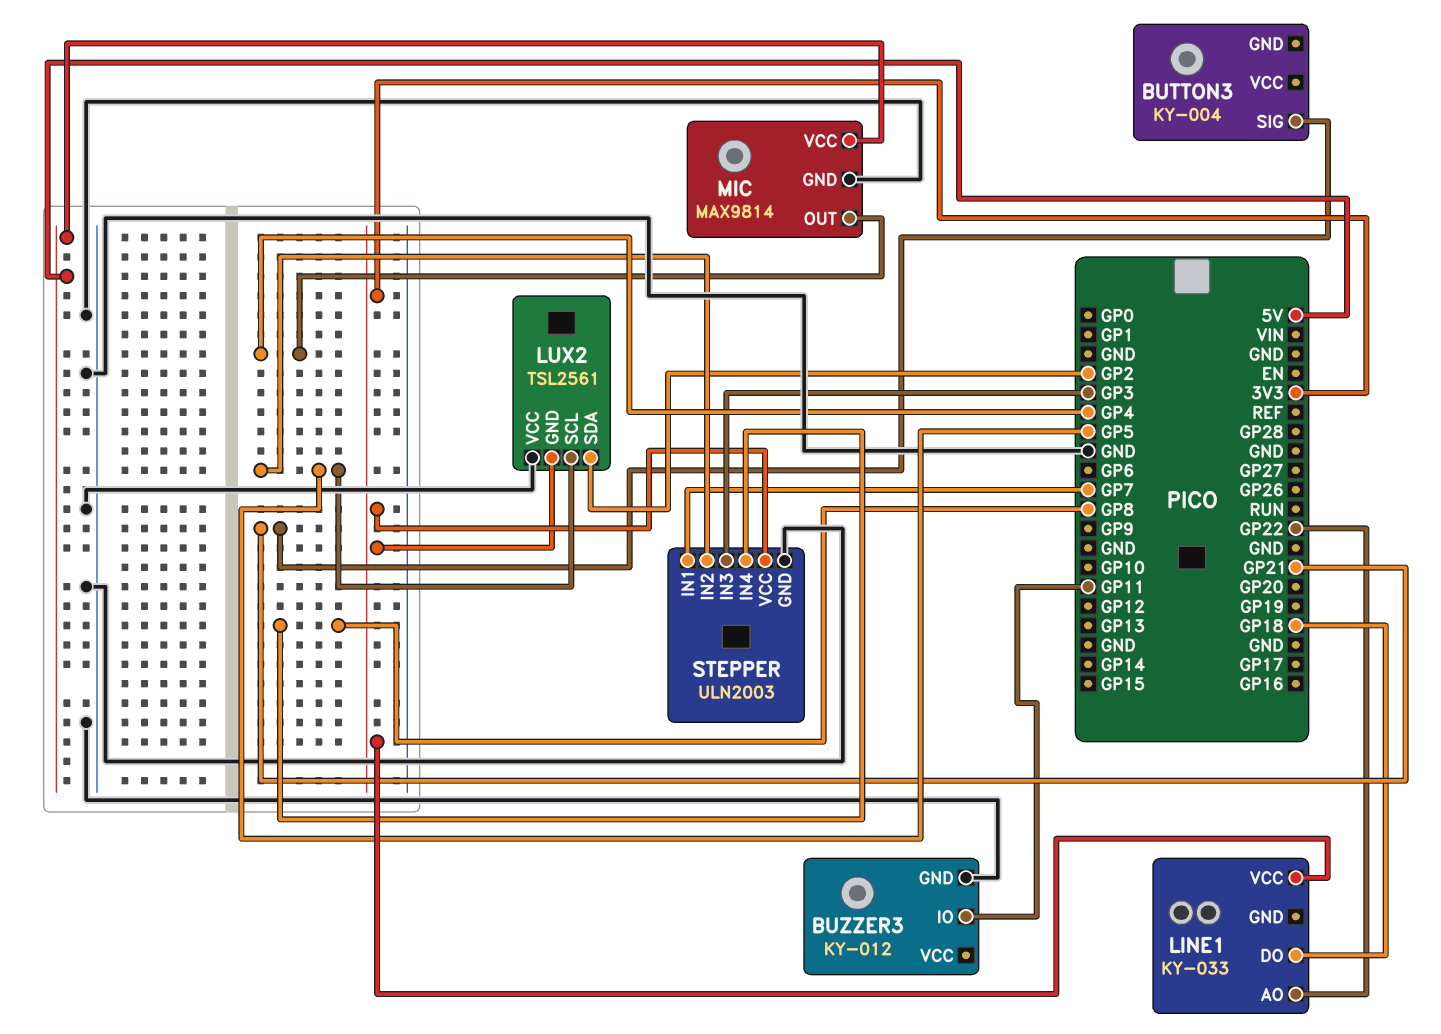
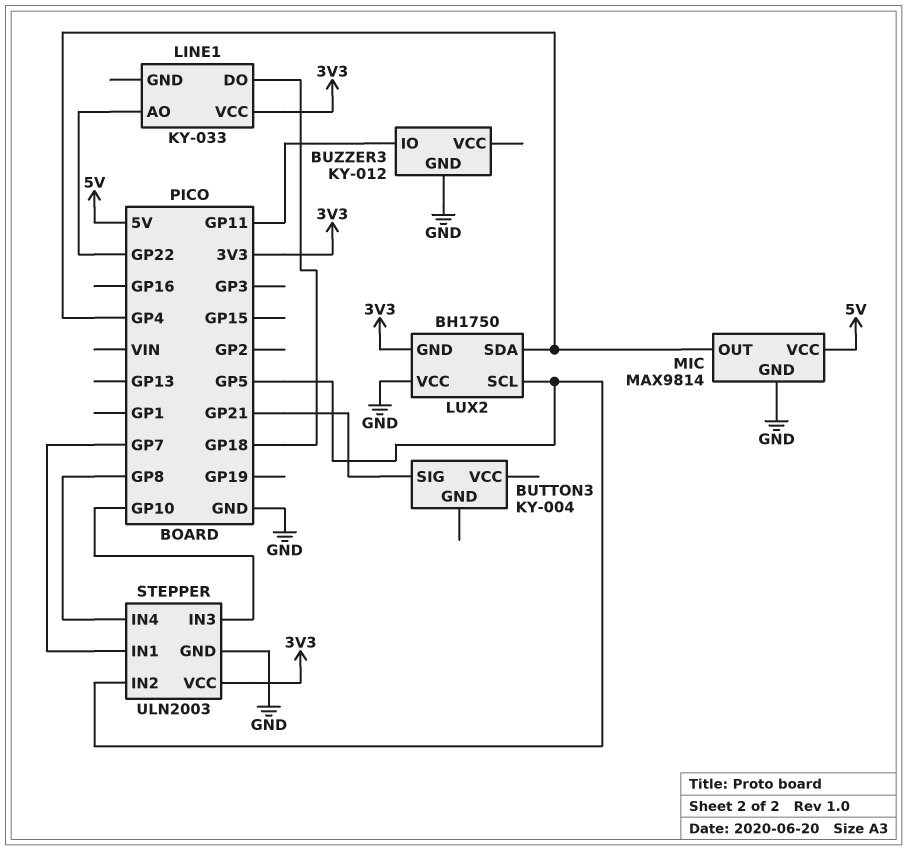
LUX2: TSL2561 -> BH1750
LUX2 pin SDA: GP2 -> GP4
STEPPER pin IN3: GP3 -> GP10

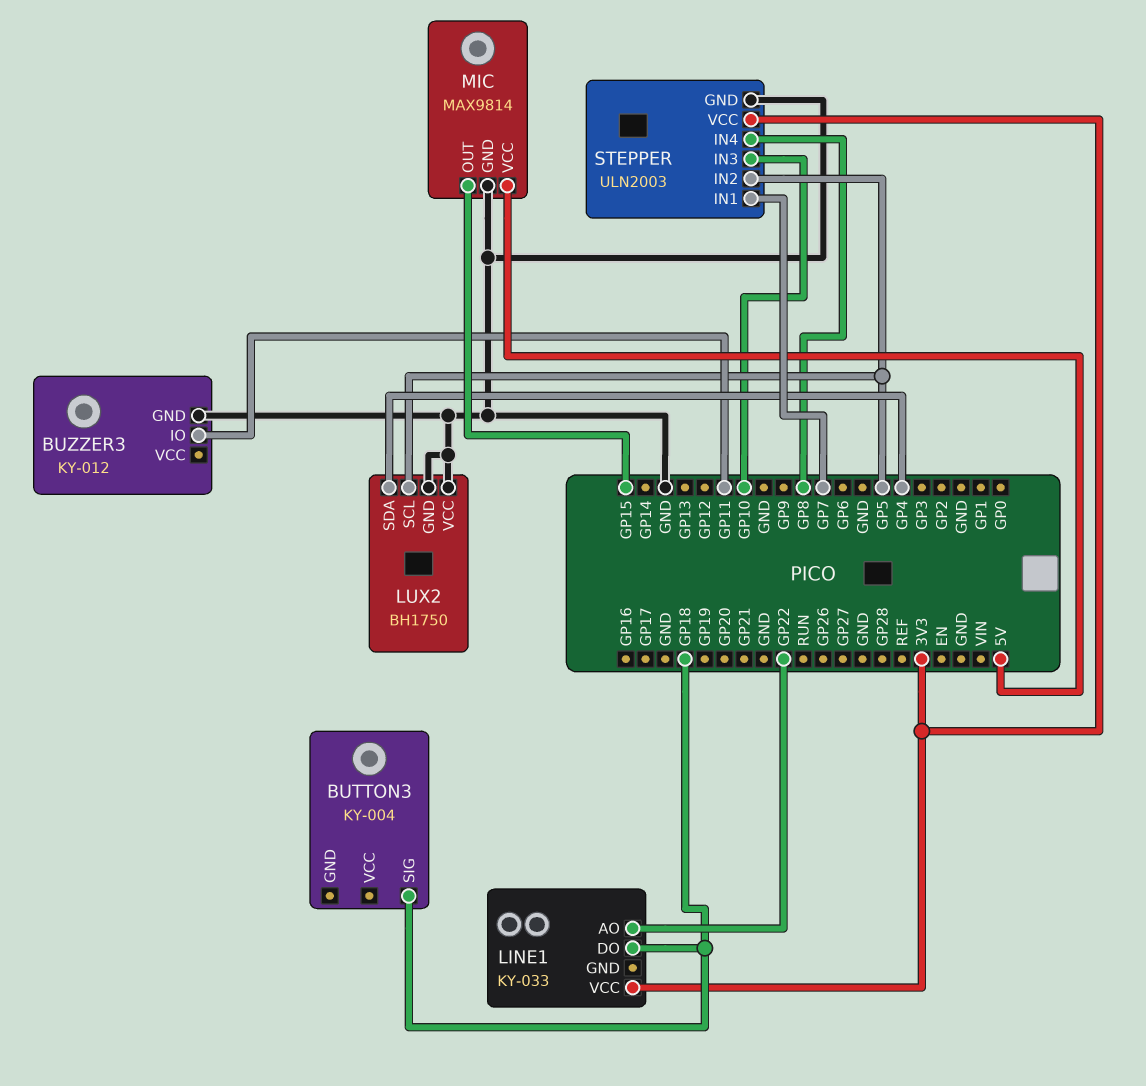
BUTTON3 pin SIG: GP21 -> GP18
LUX2 pin GND: 3V3 -> GND
MIC pin OUT: GP4 -> GP15

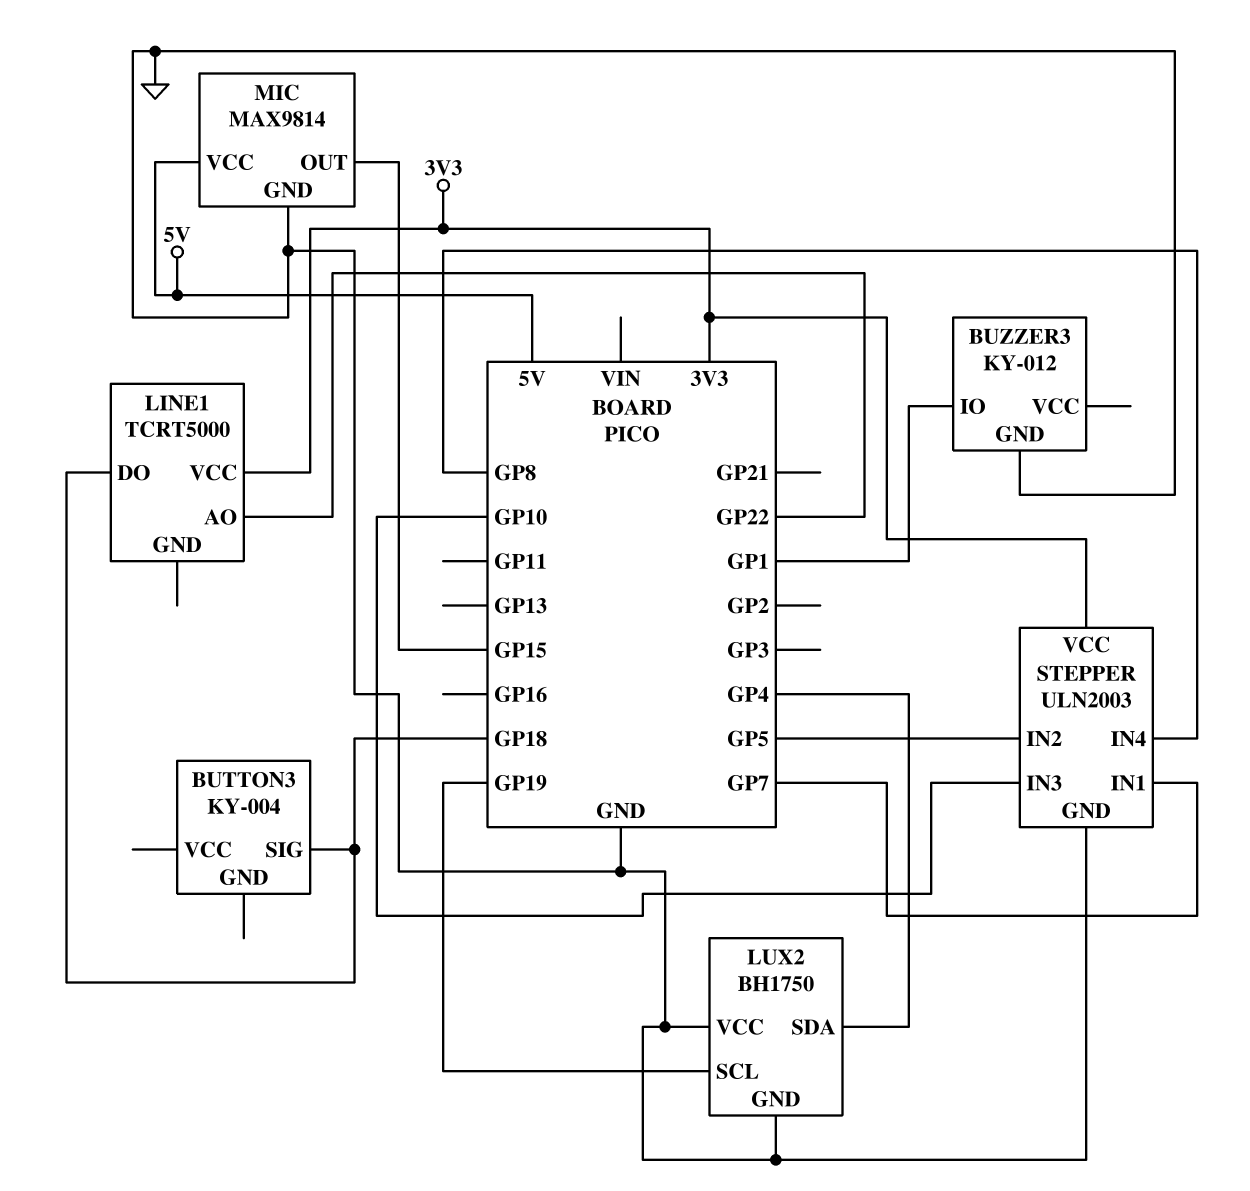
BUZZER3 pin IO: GP11 -> GP1
LINE1: KY-033 -> TCRT5000
LUX2 pin SCL: GP5 -> GP19

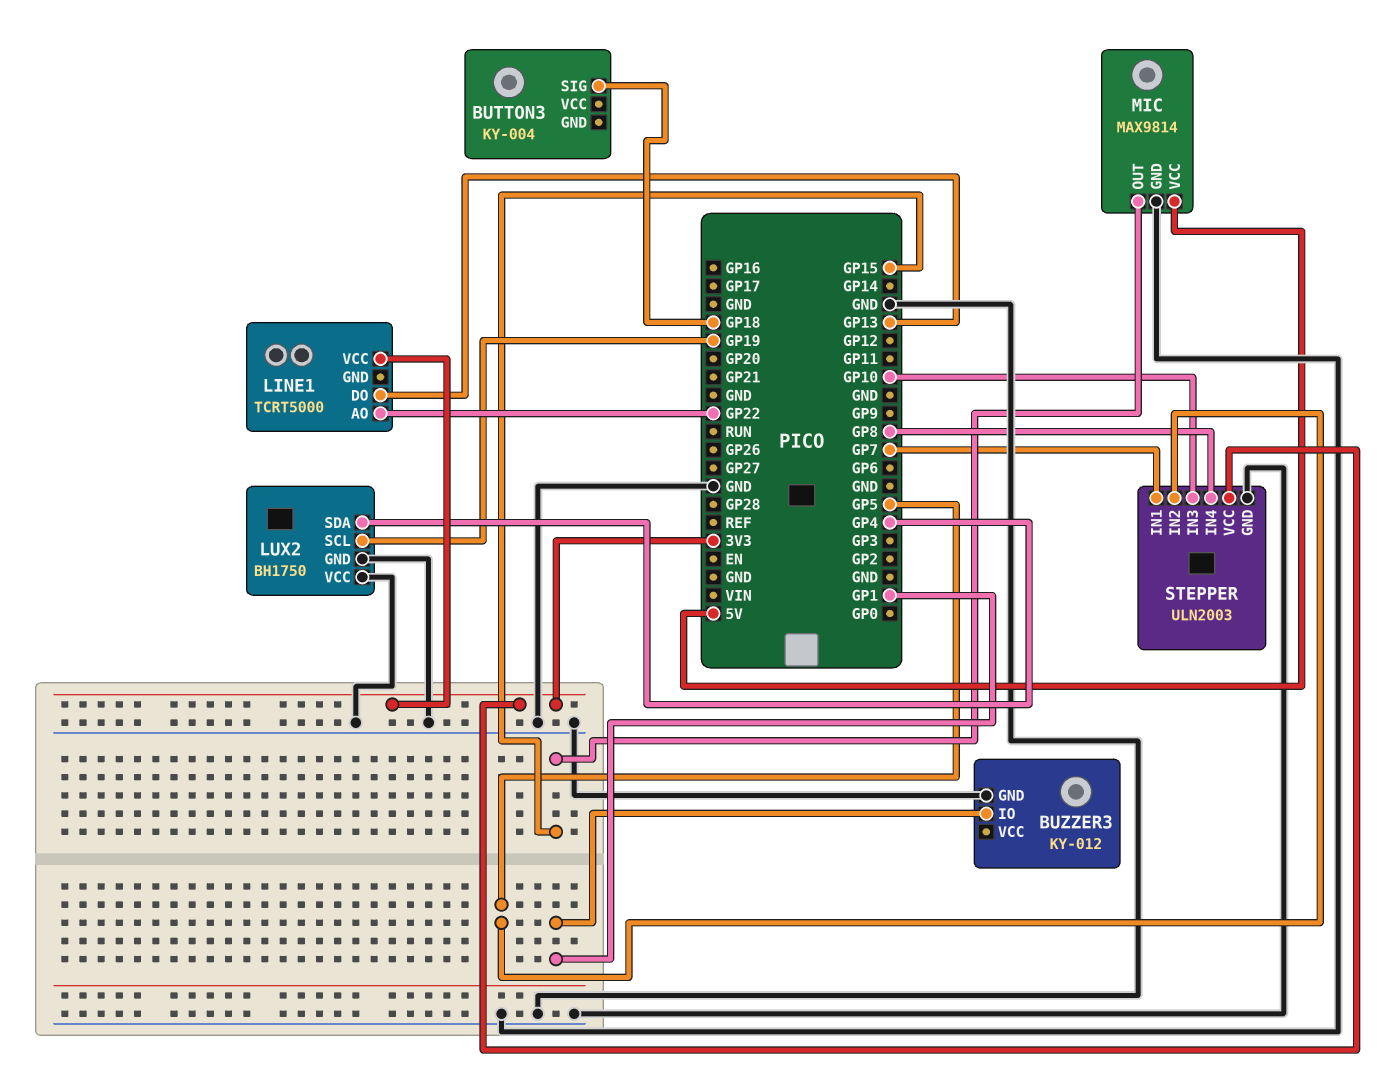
LINE1 pin DO: GP18 -> GP13

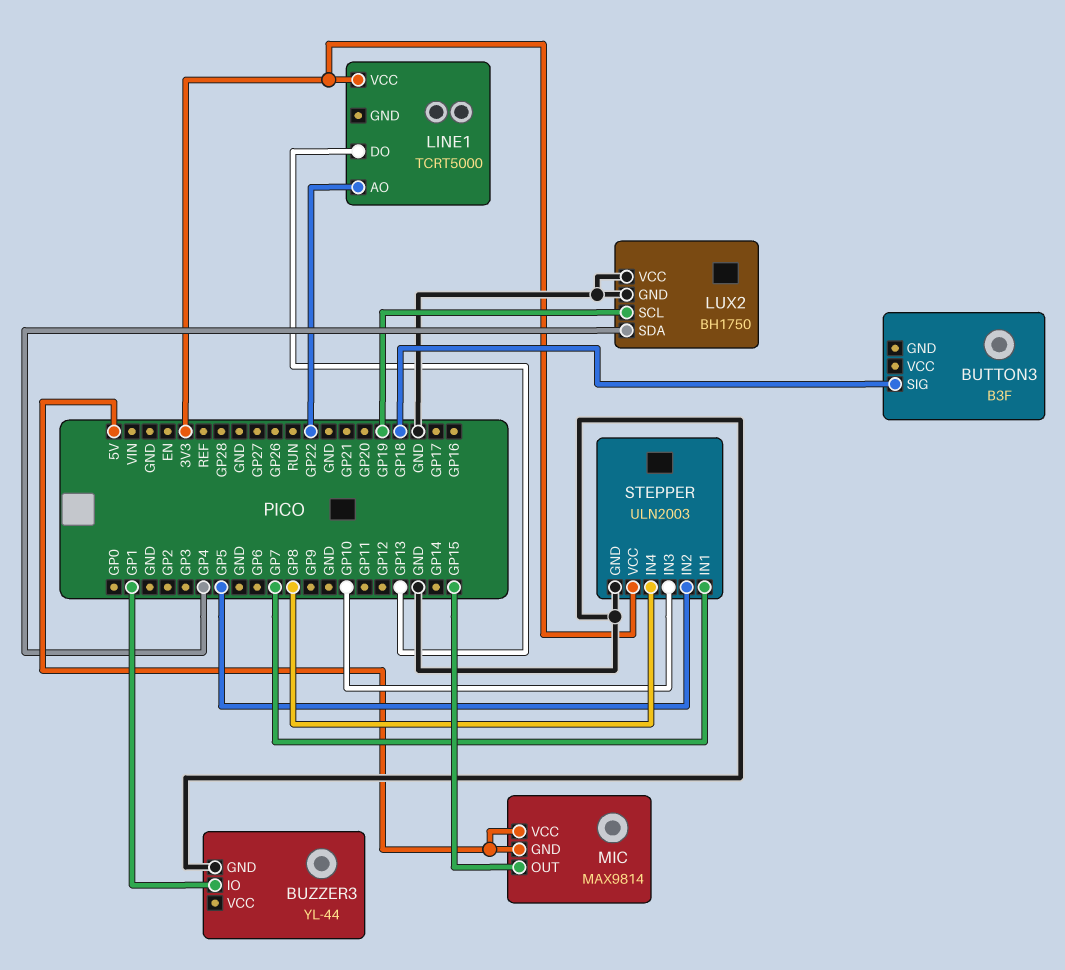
BUTTON3: KY-004 -> B3F
BUZZER3: KY-012 -> YL-44
MIC pin GND: GND -> 5V

